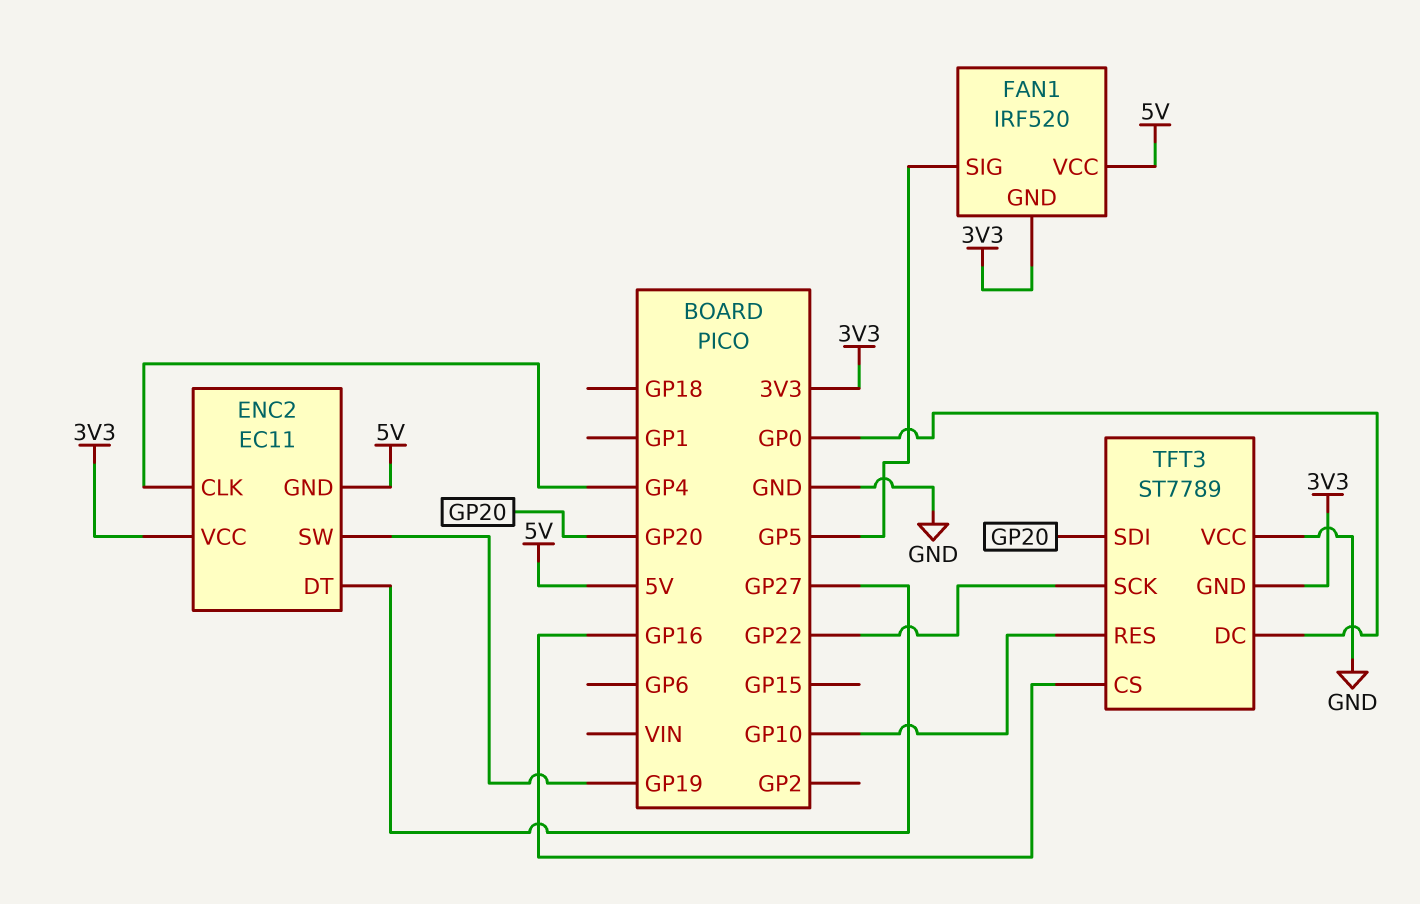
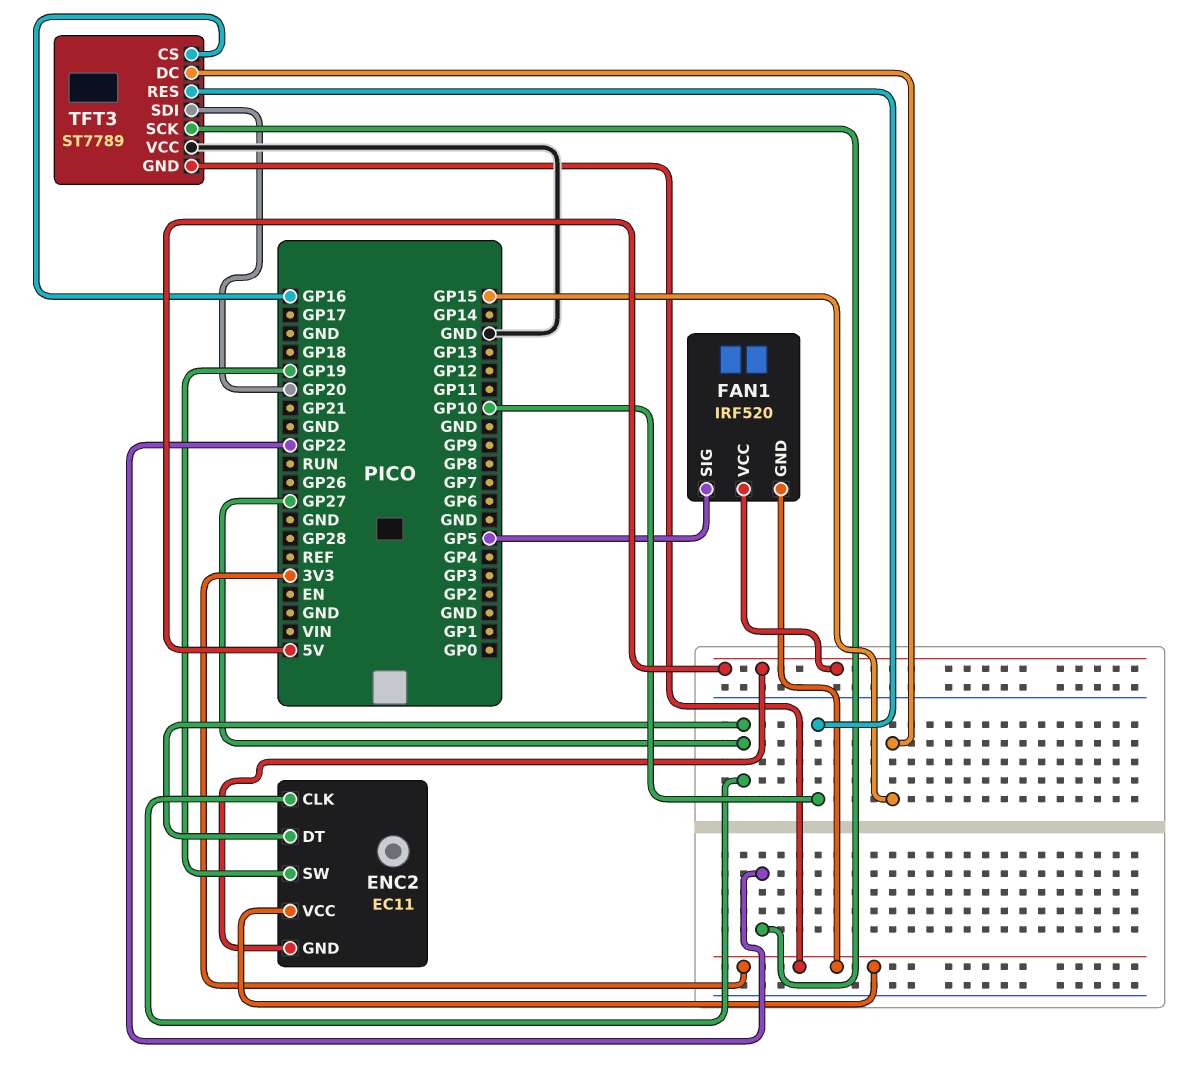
ENC2 pin CLK: GP4 -> GP27
TFT3 pin DC: GP0 -> GP15

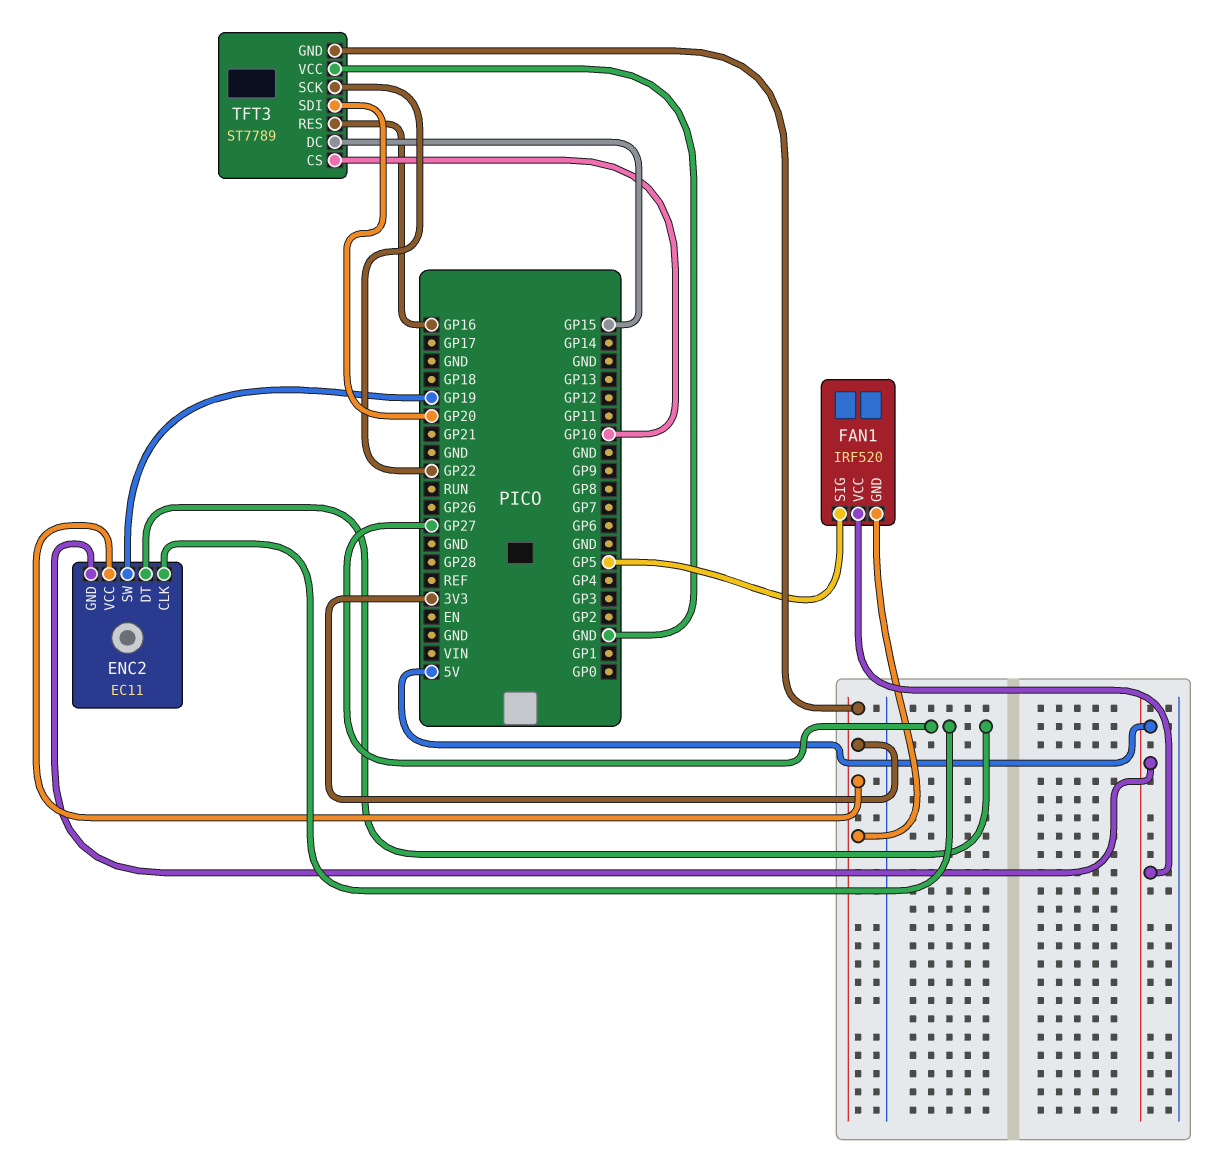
TFT3 pin CS: GP16 -> GP10
TFT3 pin RES: GP10 -> GP16

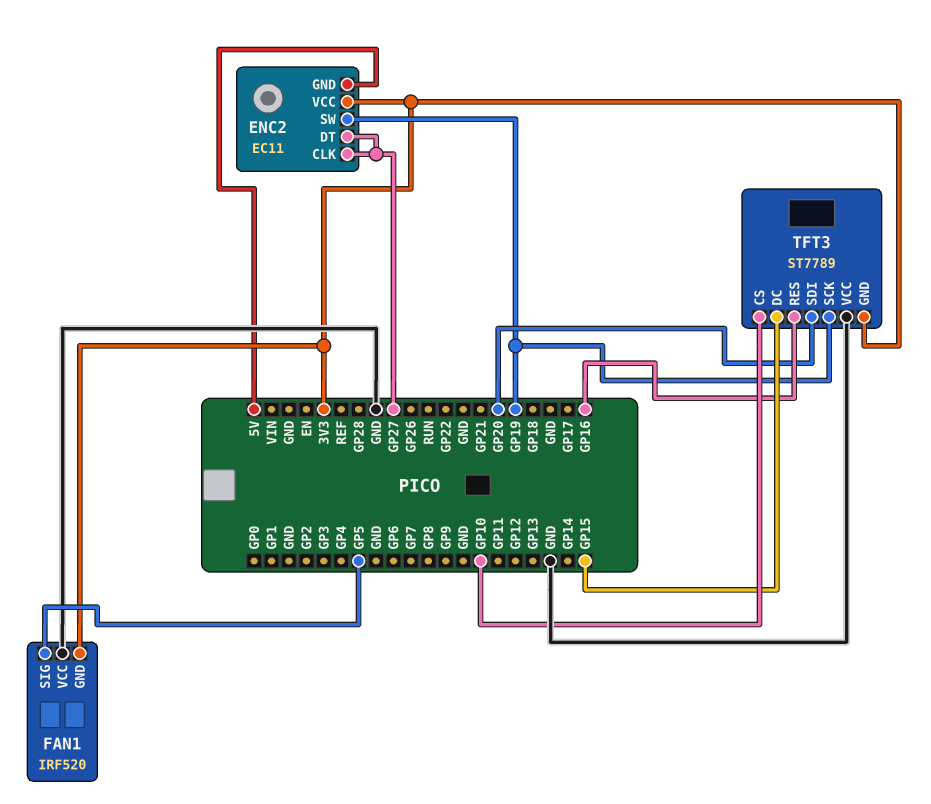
FAN1 pin VCC: 5V -> GND
TFT3 pin SCK: GP22 -> GP19

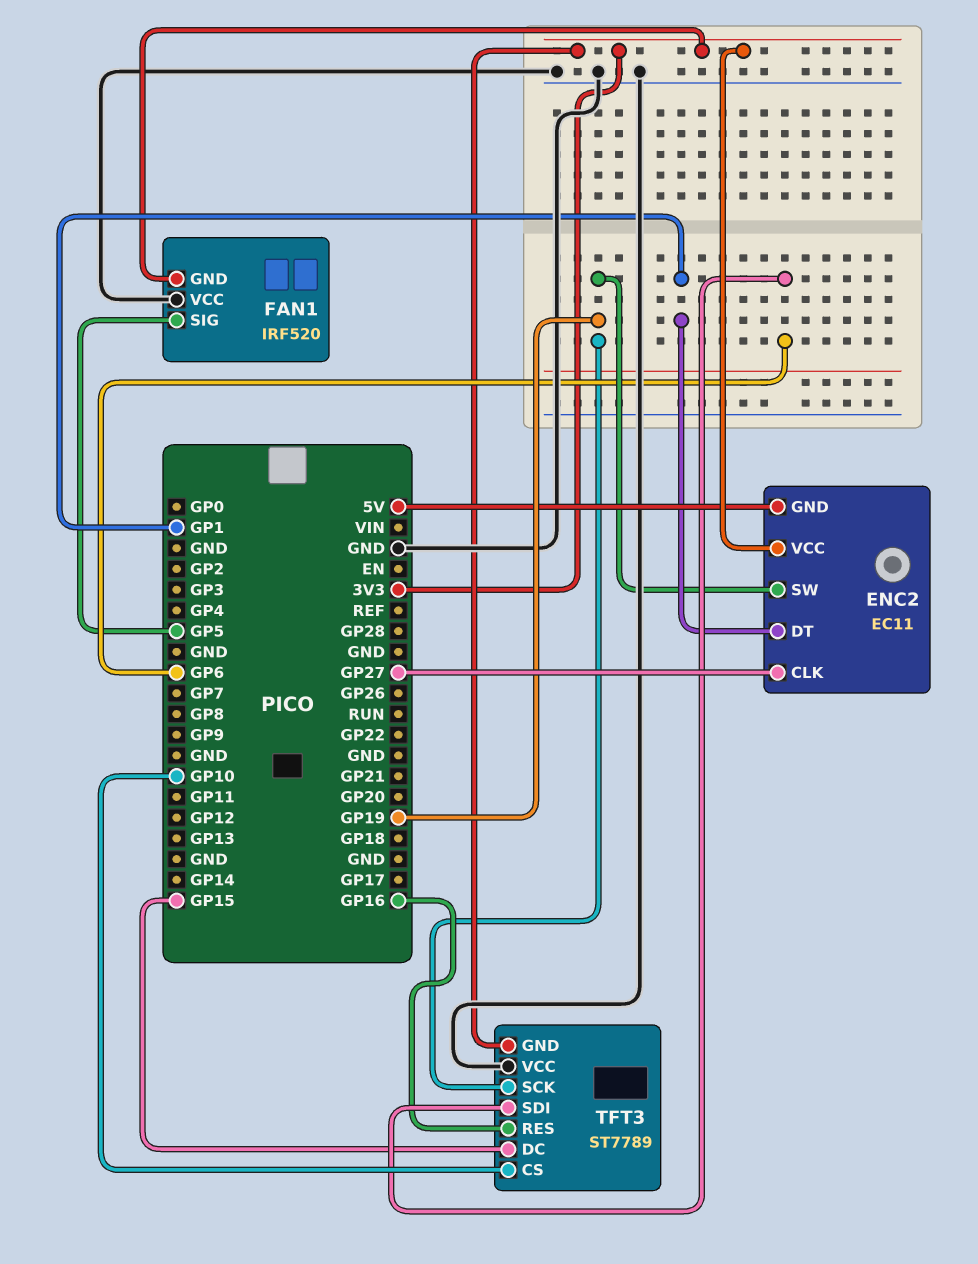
ENC2 pin DT: GP27 -> GP1
TFT3 pin SDI: GP20 -> GP6

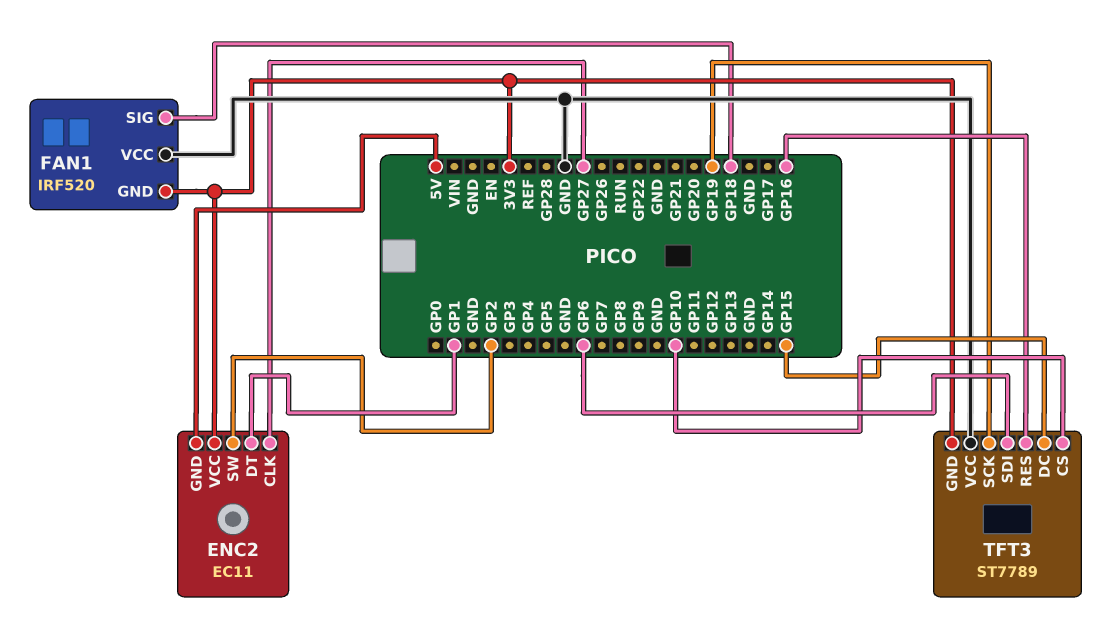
ENC2 pin SW: GP19 -> GP2
FAN1 pin SIG: GP5 -> GP18

